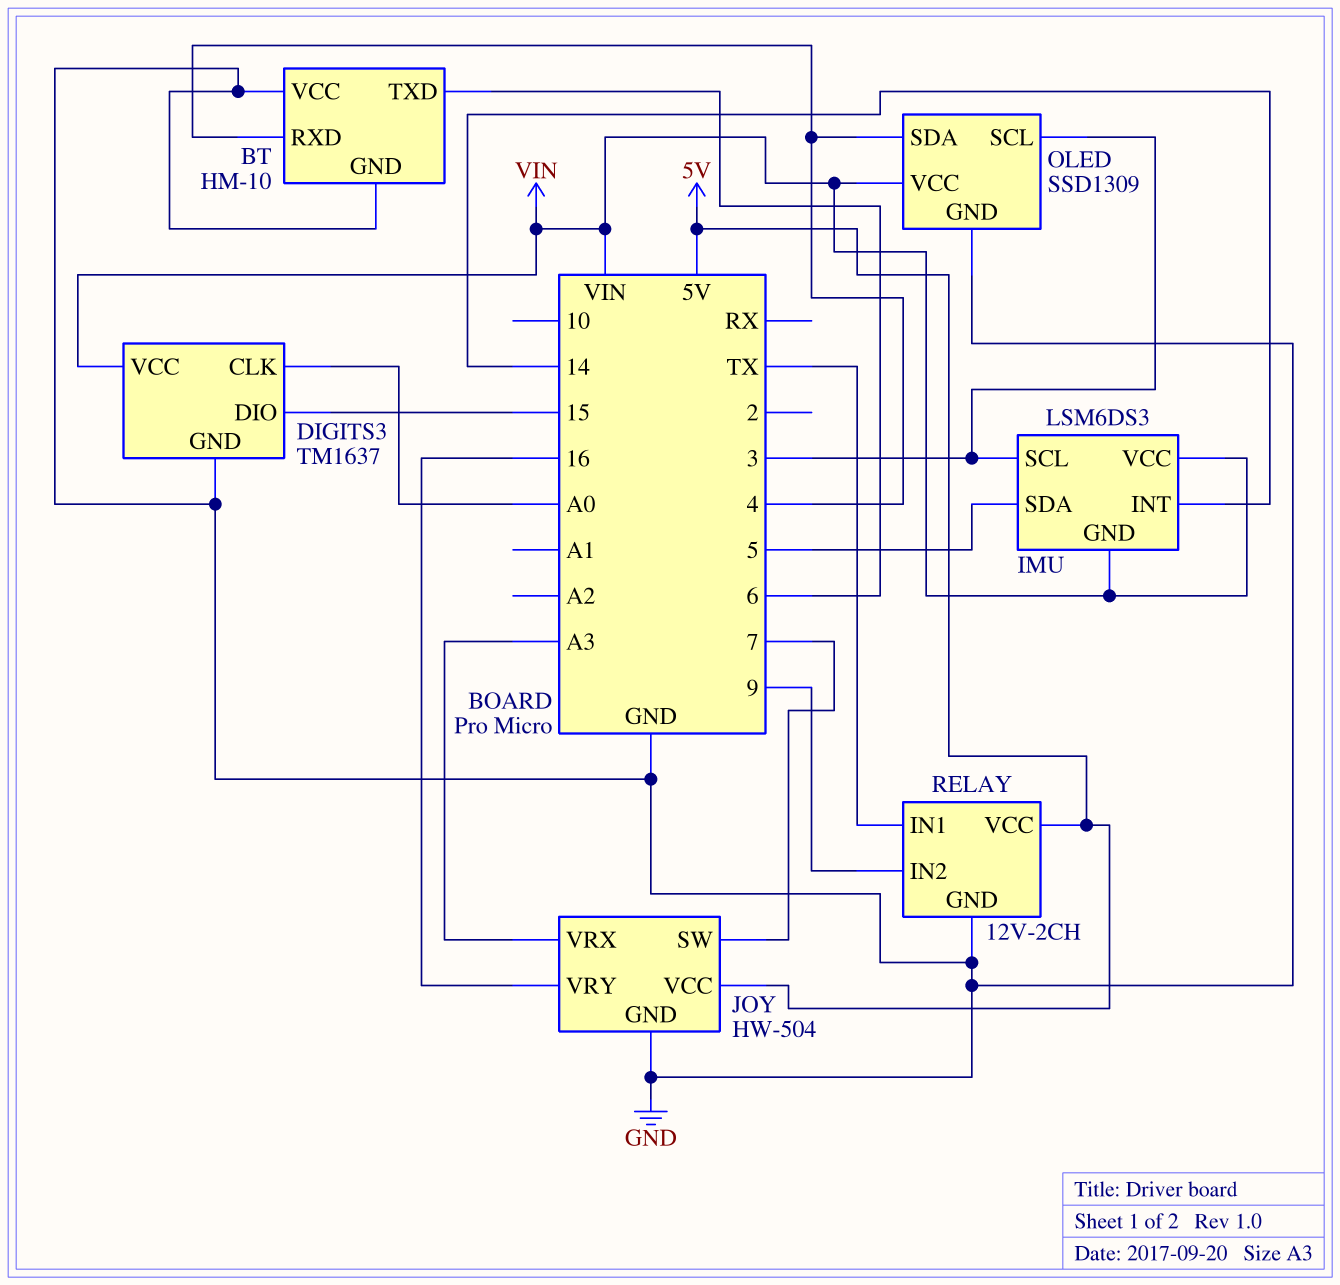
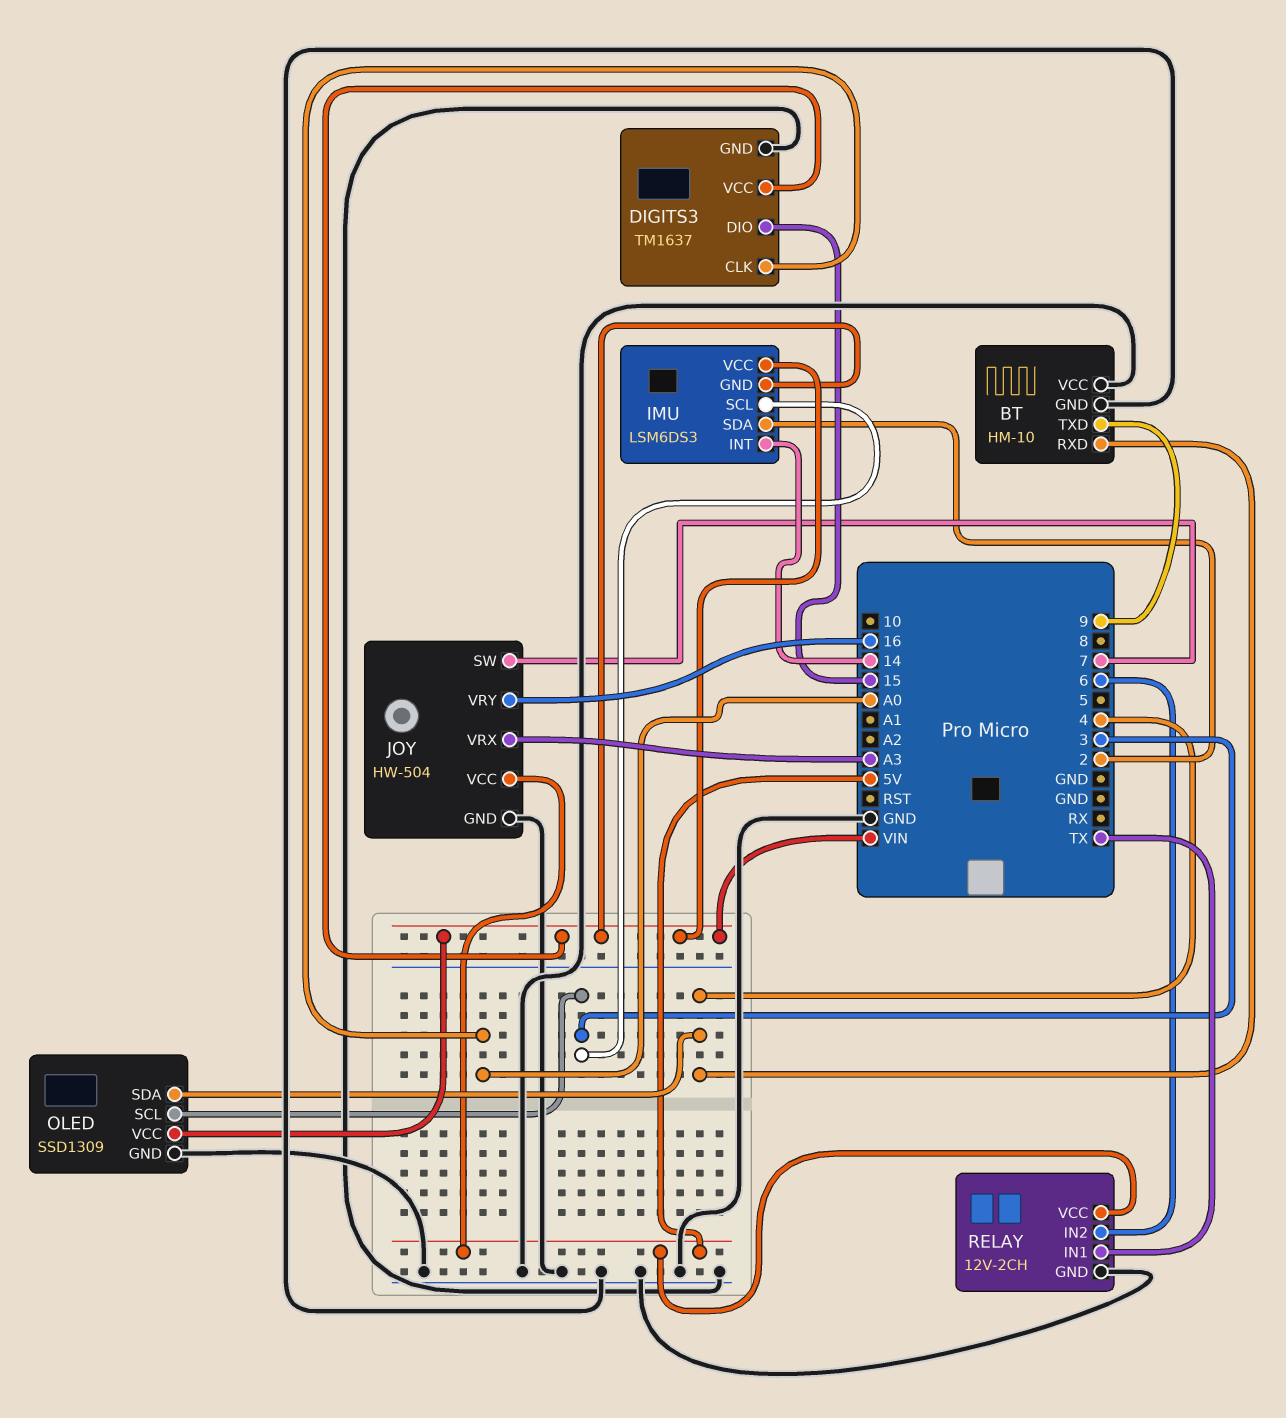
BT pin TXD: 6 -> 9
IMU pin SDA: 5 -> 2
RELAY pin IN2: 9 -> 6

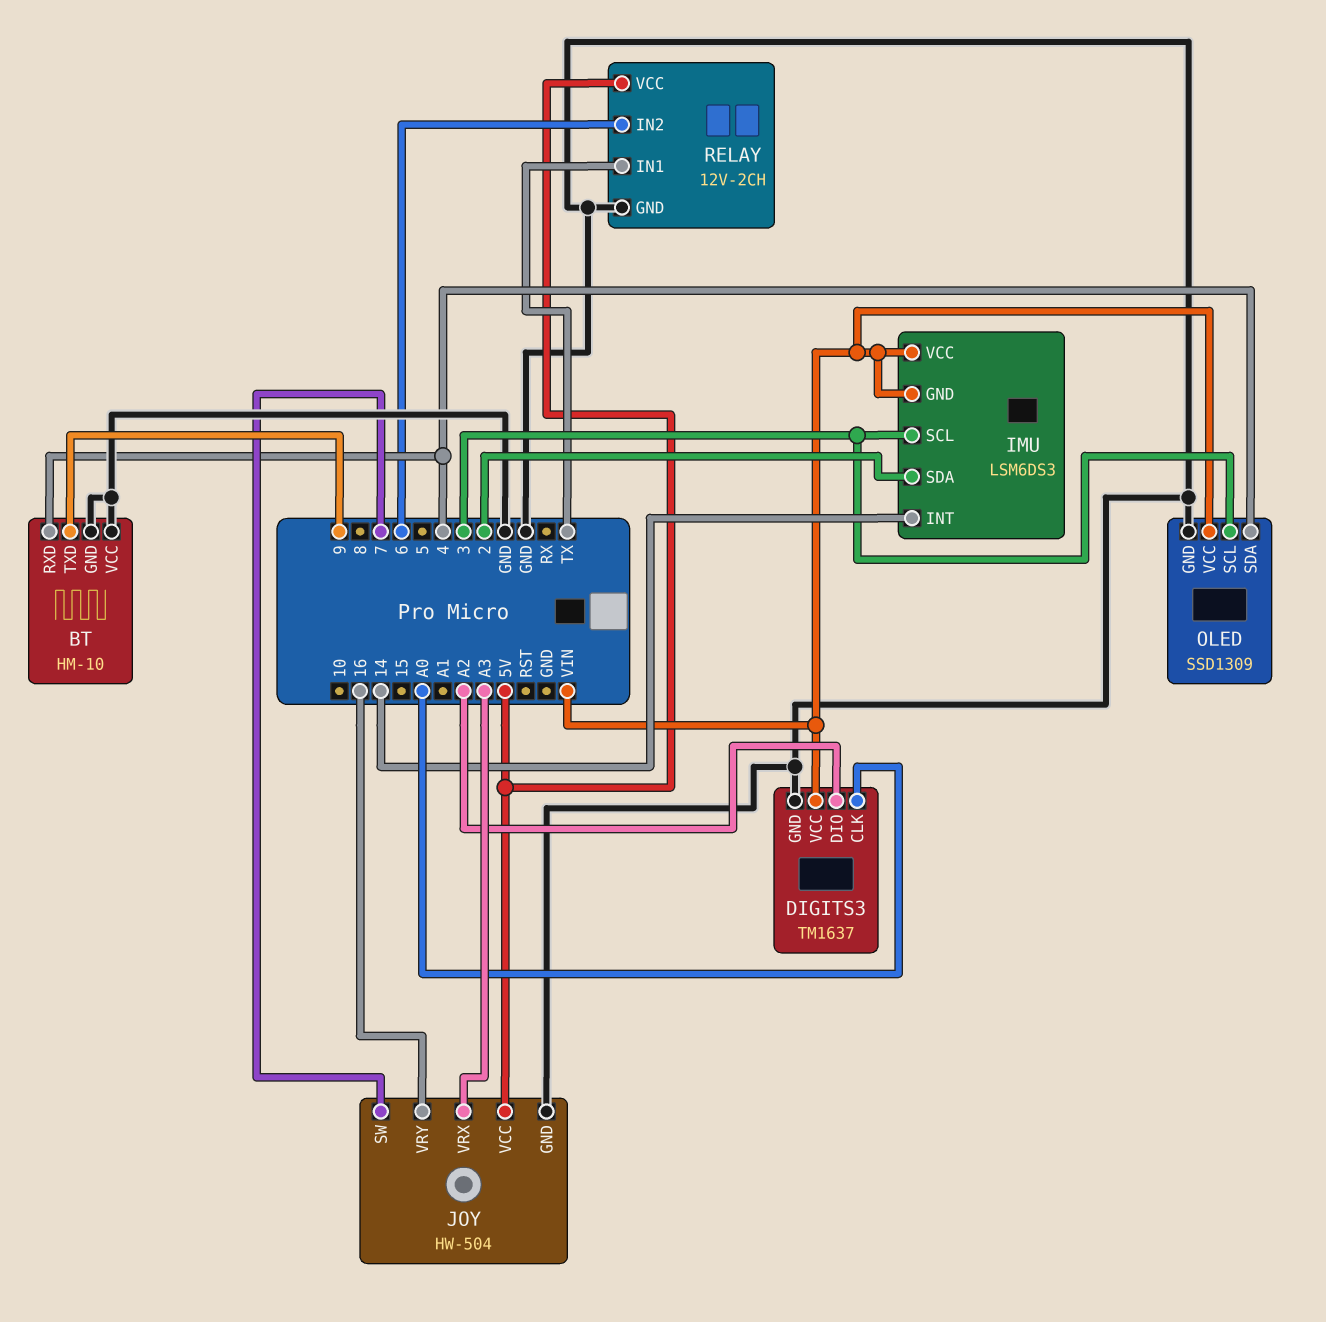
DIGITS3 pin DIO: 15 -> A2

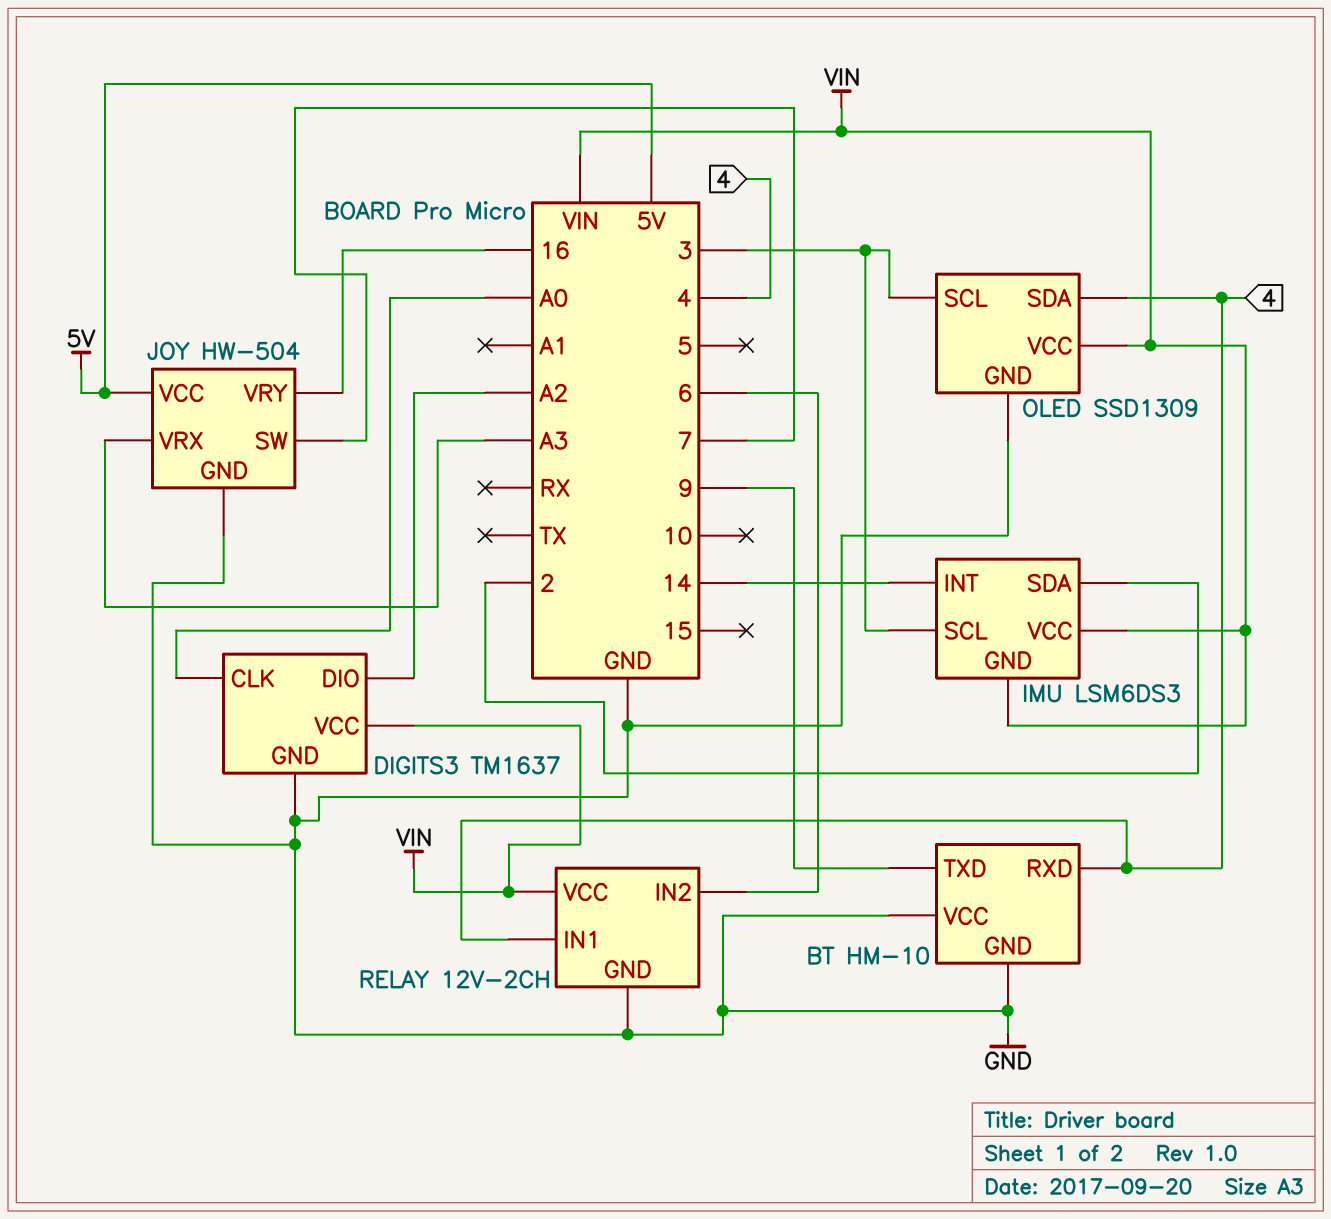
RELAY pin IN1: TX -> 4
RELAY pin VCC: 5V -> VIN

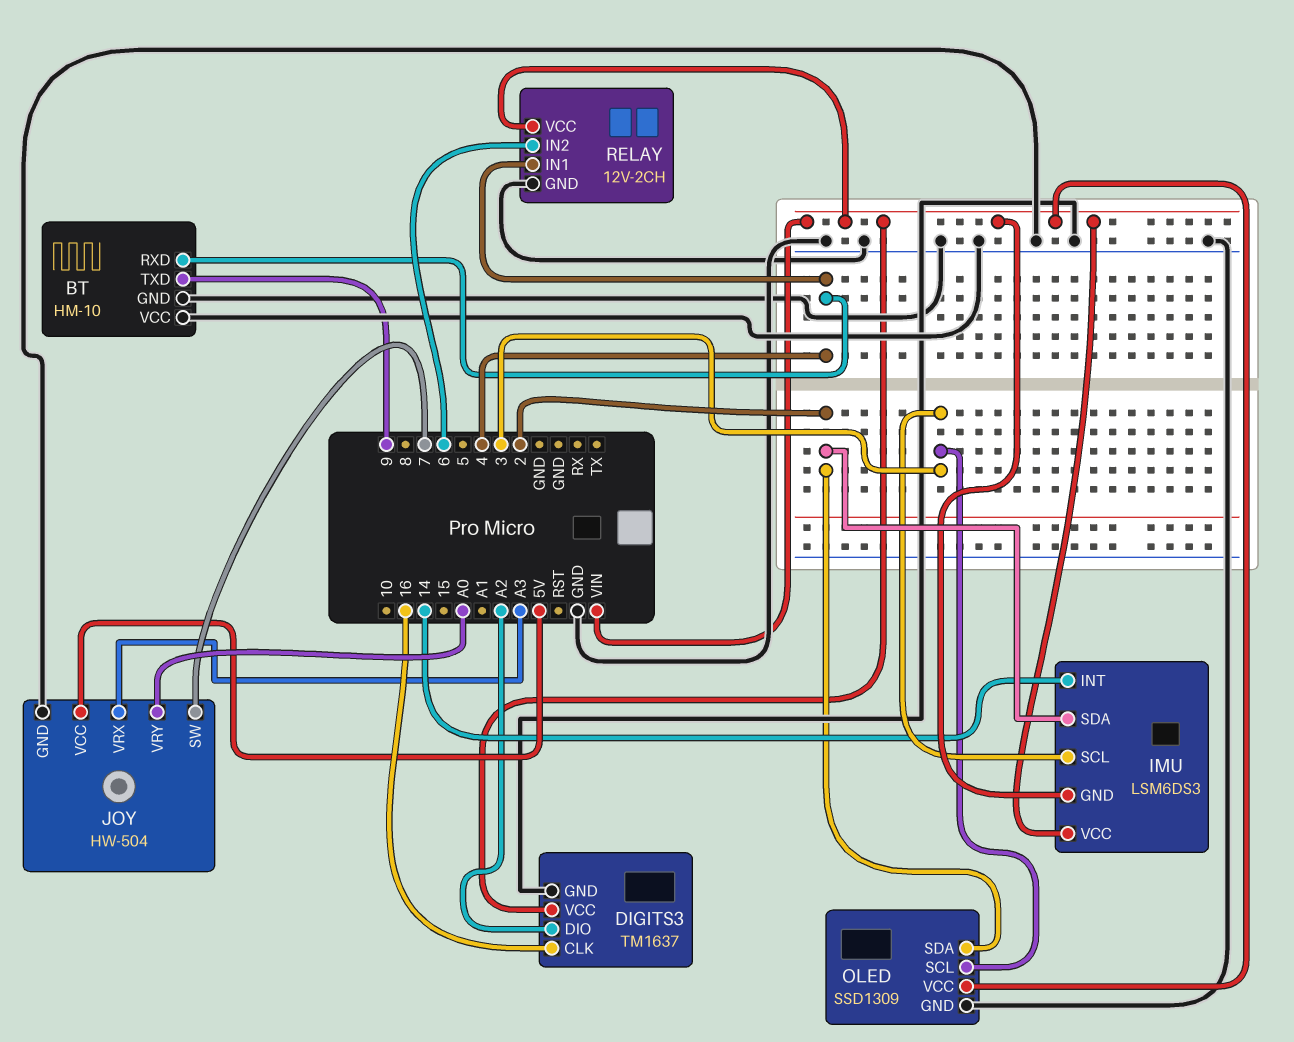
DIGITS3 pin CLK: A0 -> 16
JOY pin VRY: 16 -> A0
OLED pin SDA: 4 -> 2

